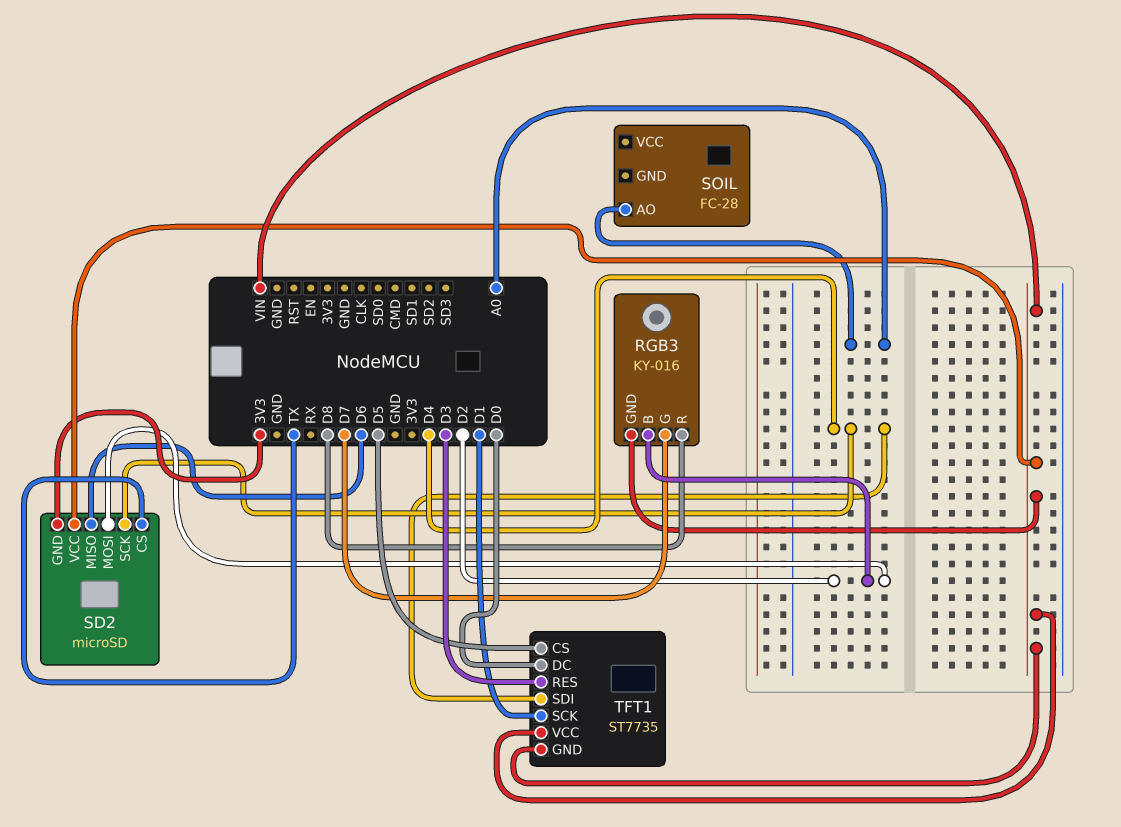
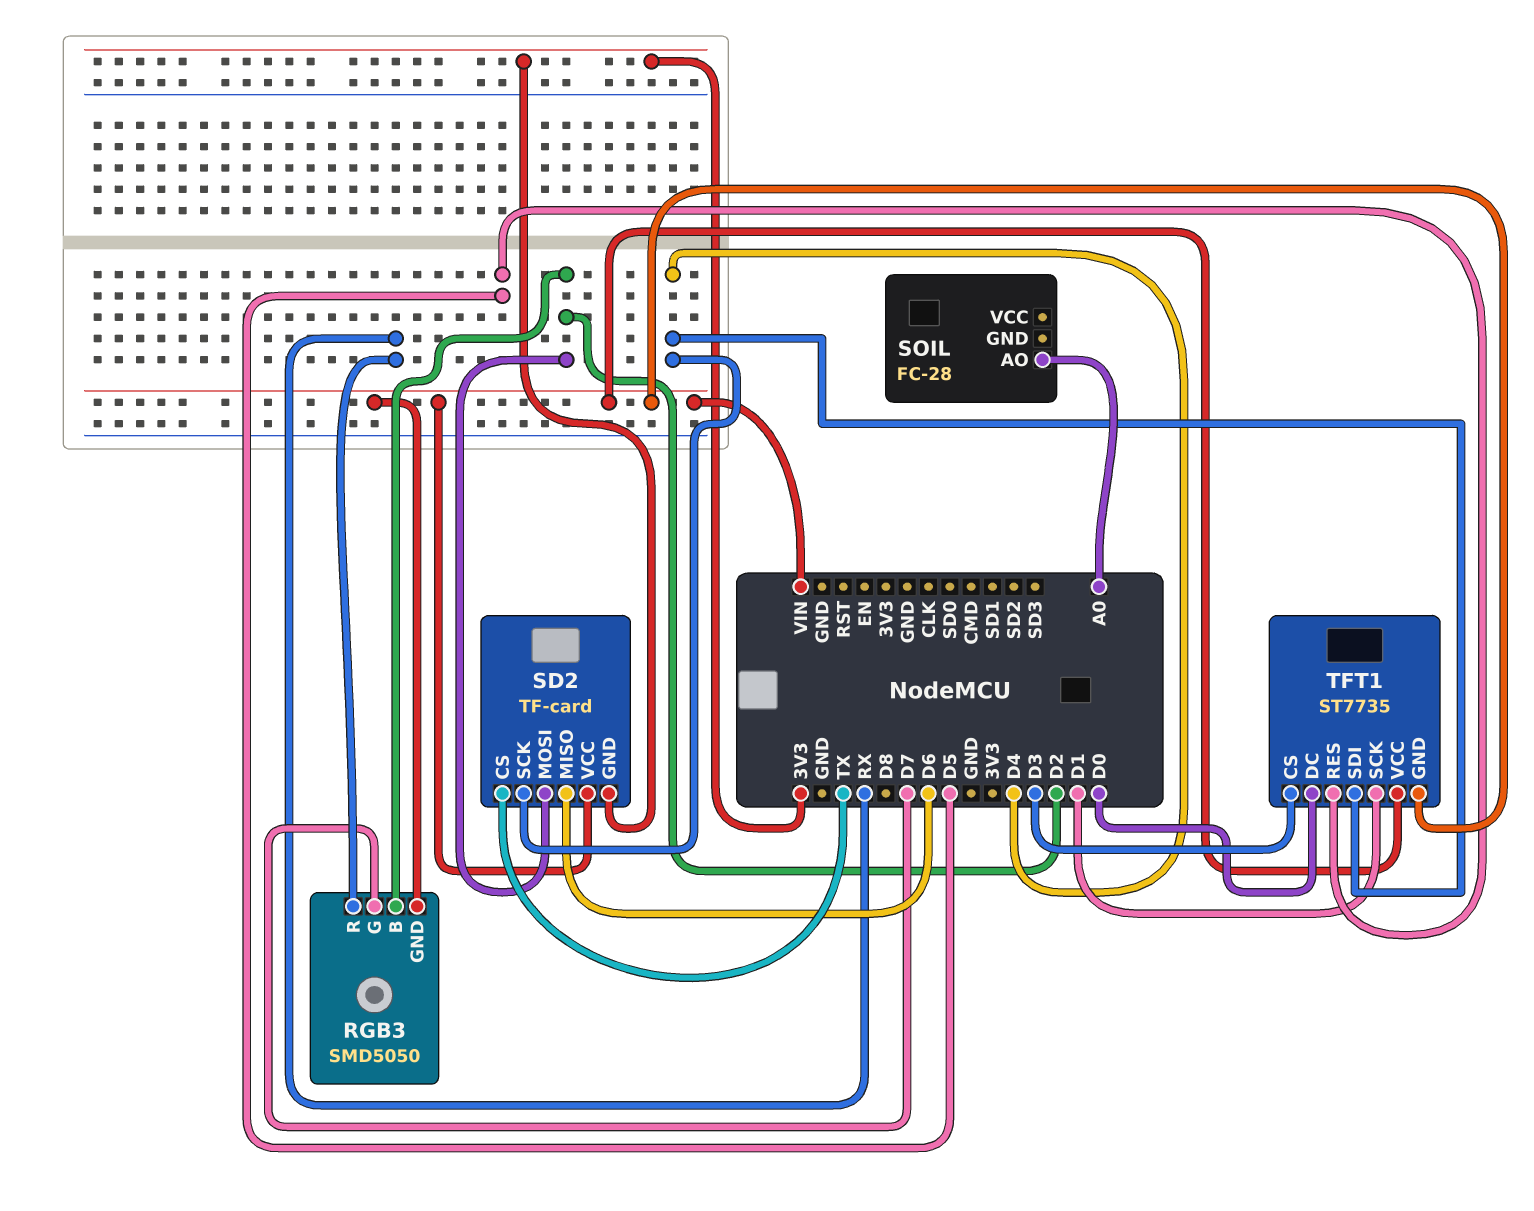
RGB3: KY-016 -> SMD5050
RGB3 pin R: D8 -> RX
SD2: microSD -> TF-card
TFT1 pin CS: D5 -> D3
TFT1 pin RES: D3 -> D5

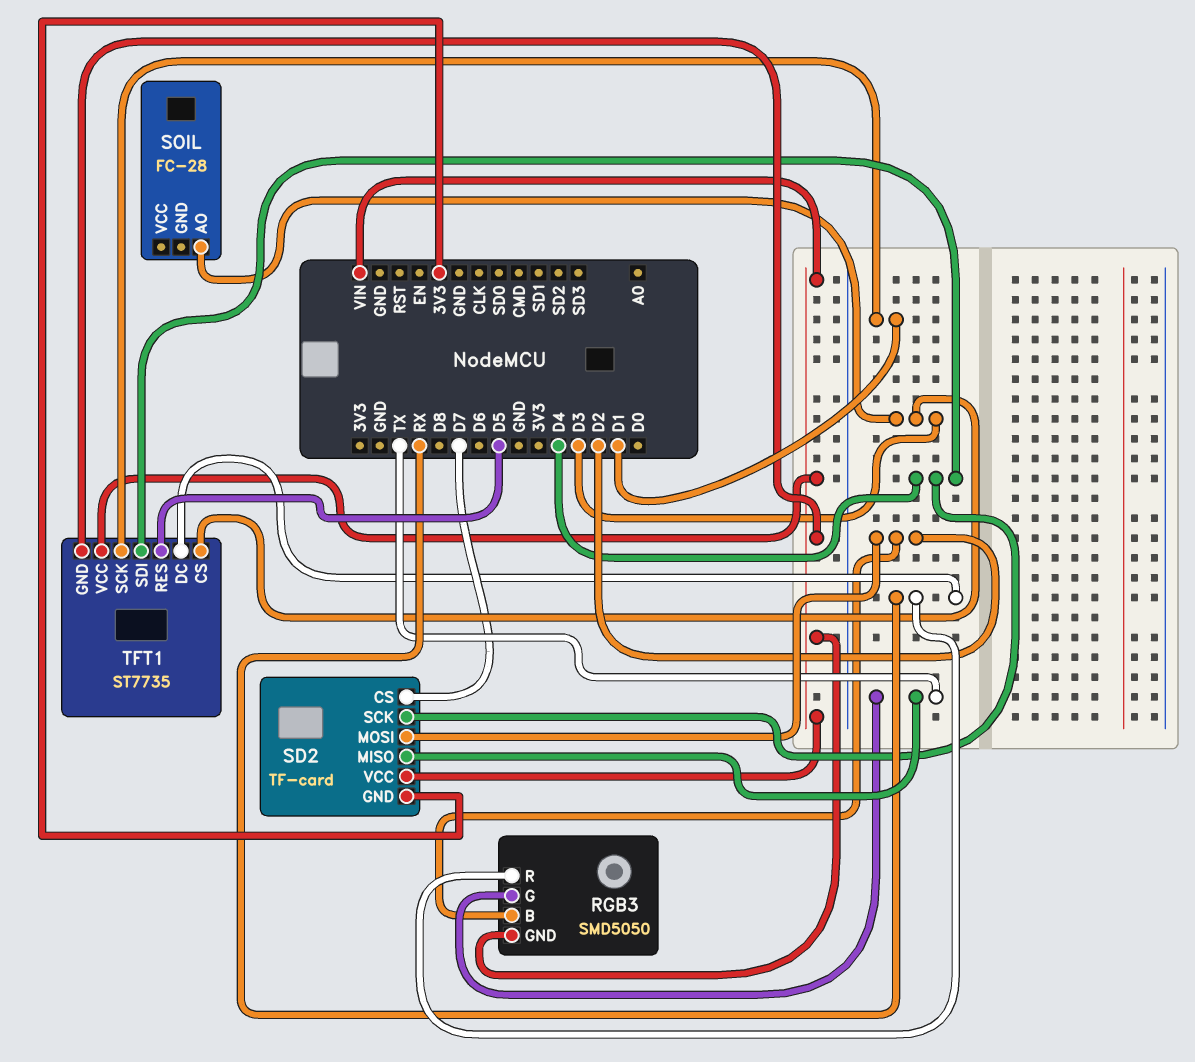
RGB3 pin G: D7 -> TX
SD2 pin CS: TX -> D7
SD2 pin MISO: D6 -> TX
SOIL pin AO: A0 -> D3
TFT1 pin DC: D0 -> RX

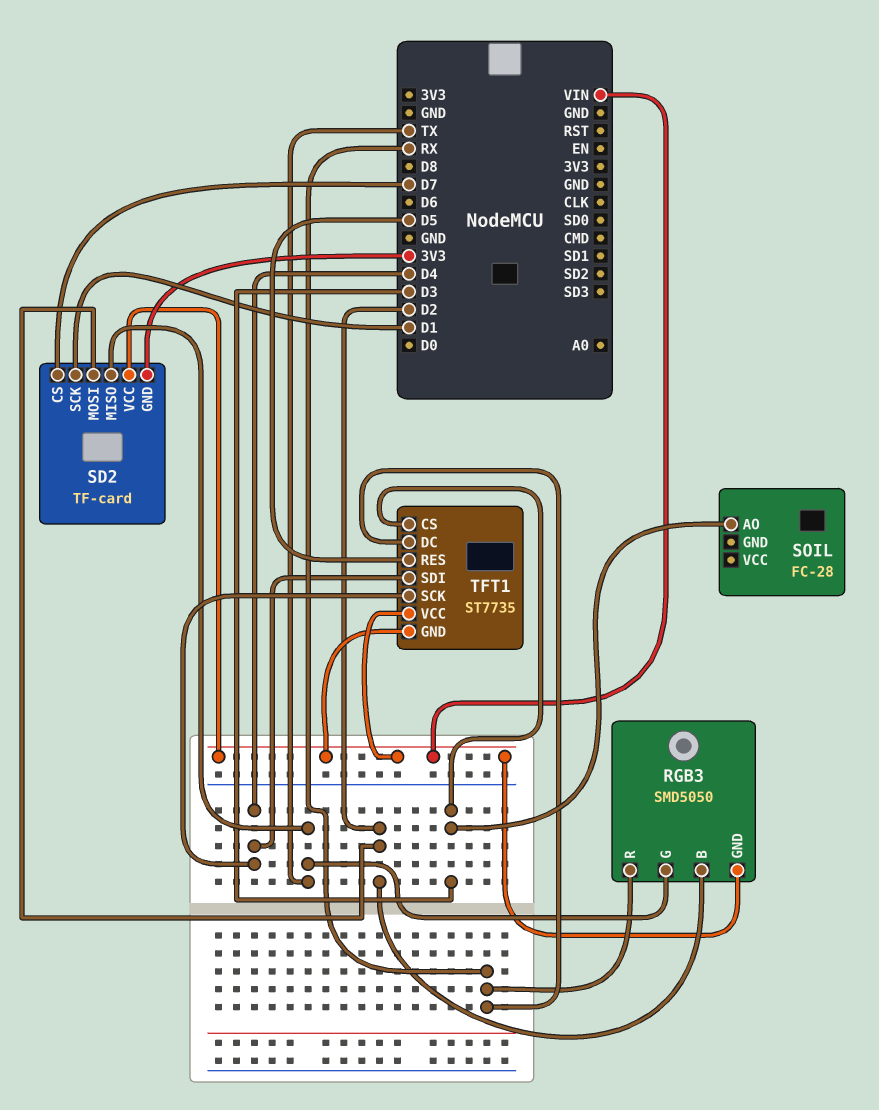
SD2 pin SCK: D4 -> D1
TFT1 pin SCK: D1 -> D4

